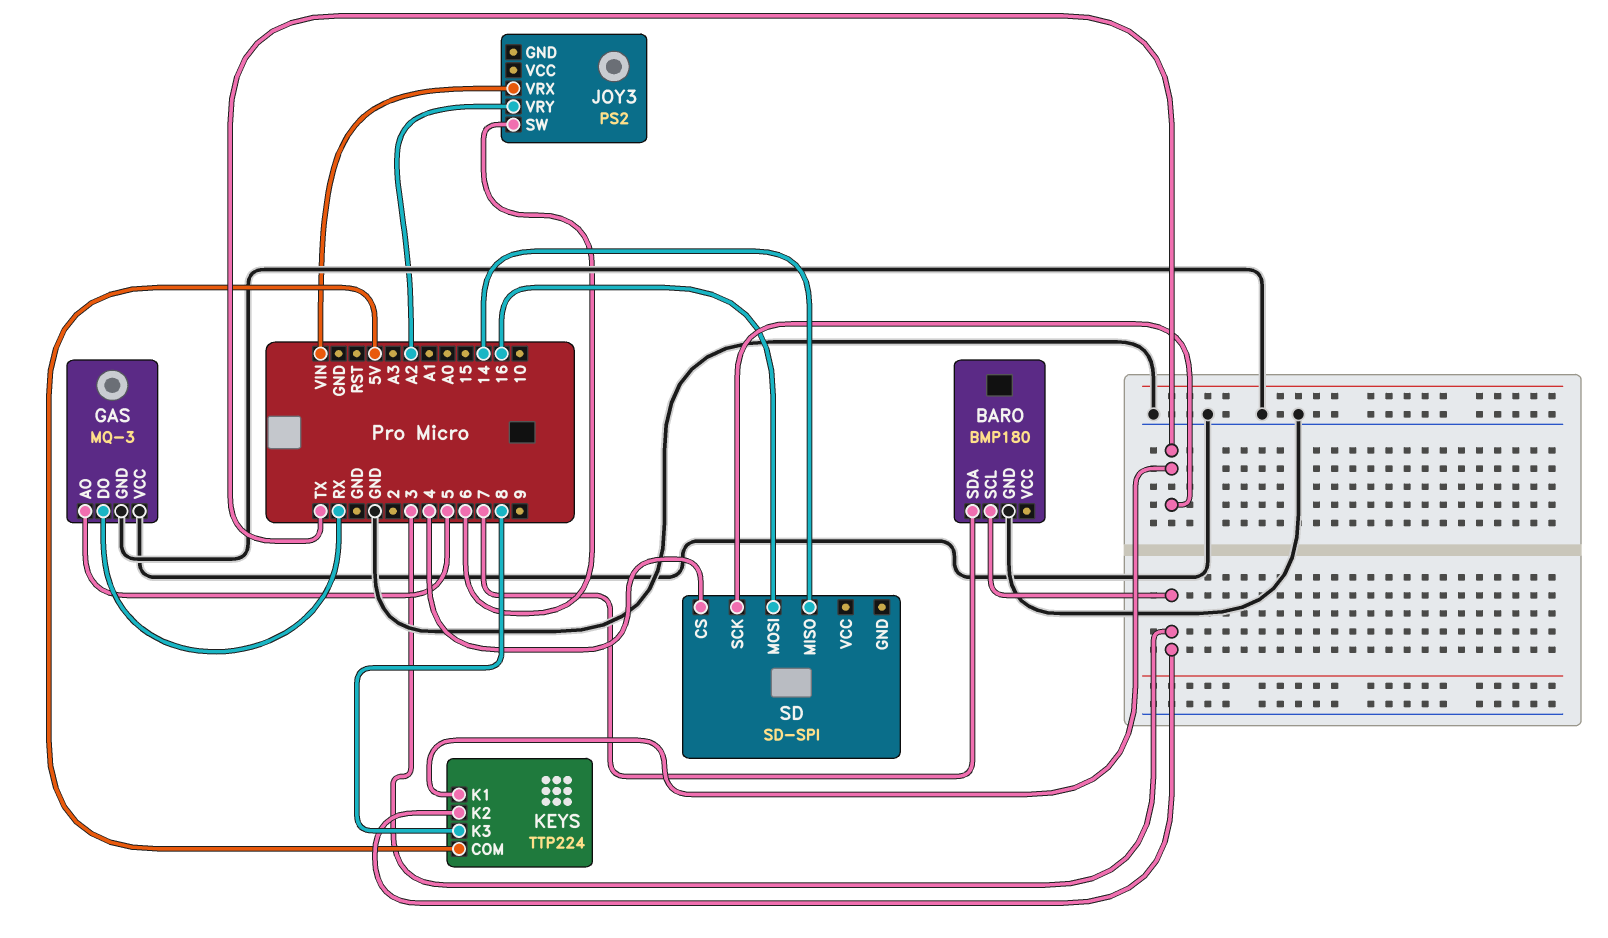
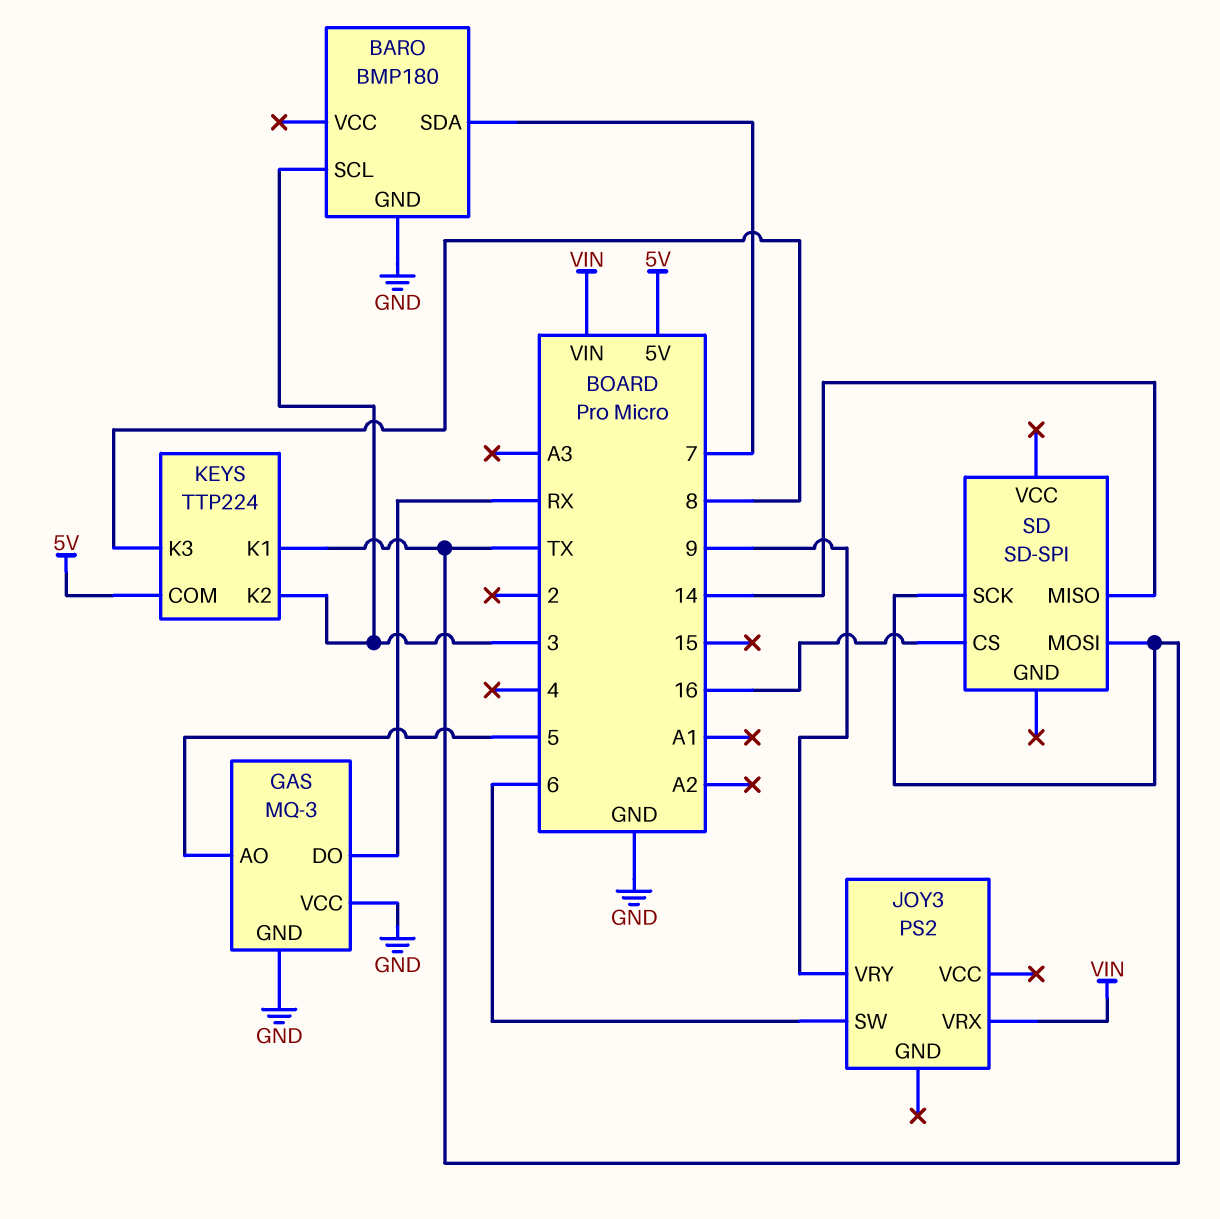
JOY3 pin VRY: A2 -> 9
SD pin CS: 4 -> 16
SD pin MOSI: 16 -> TX

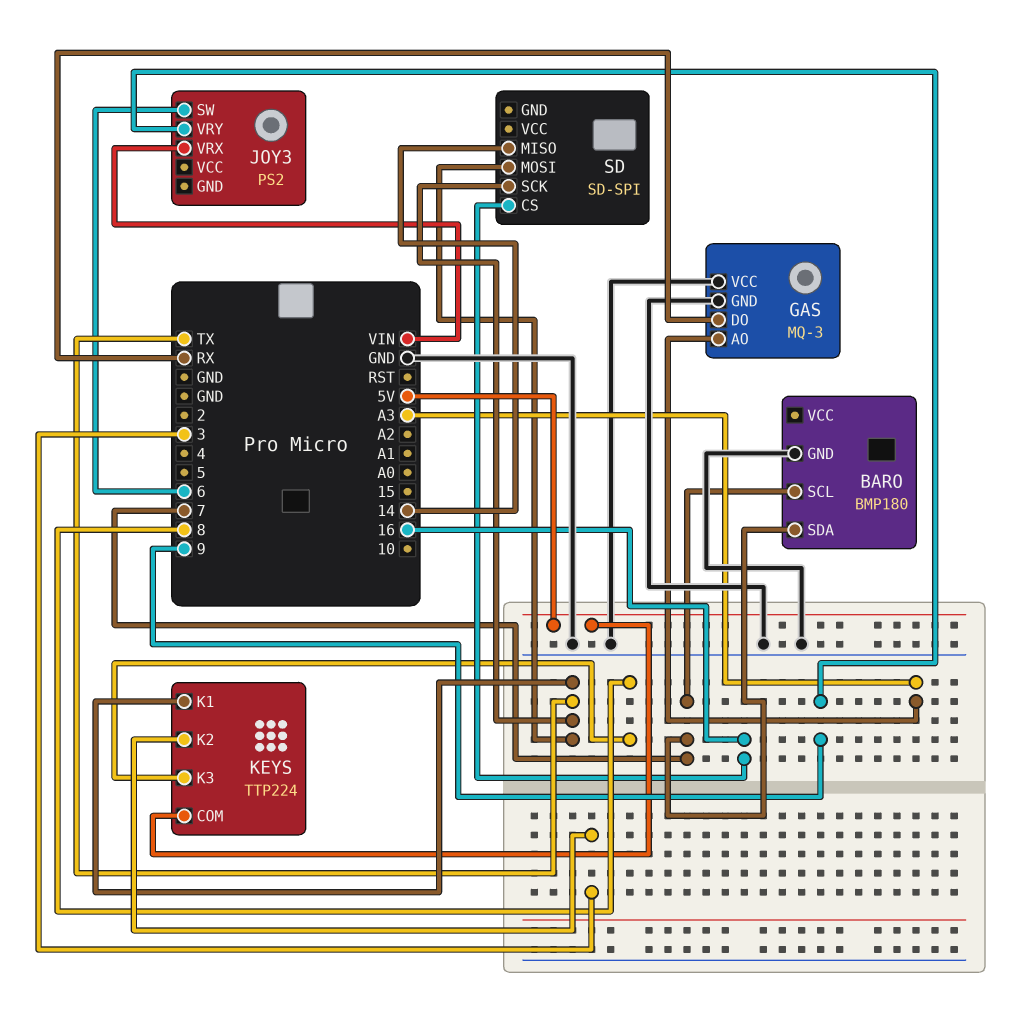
BARO pin SCL: 3 -> 7
GAS pin AO: 5 -> A3

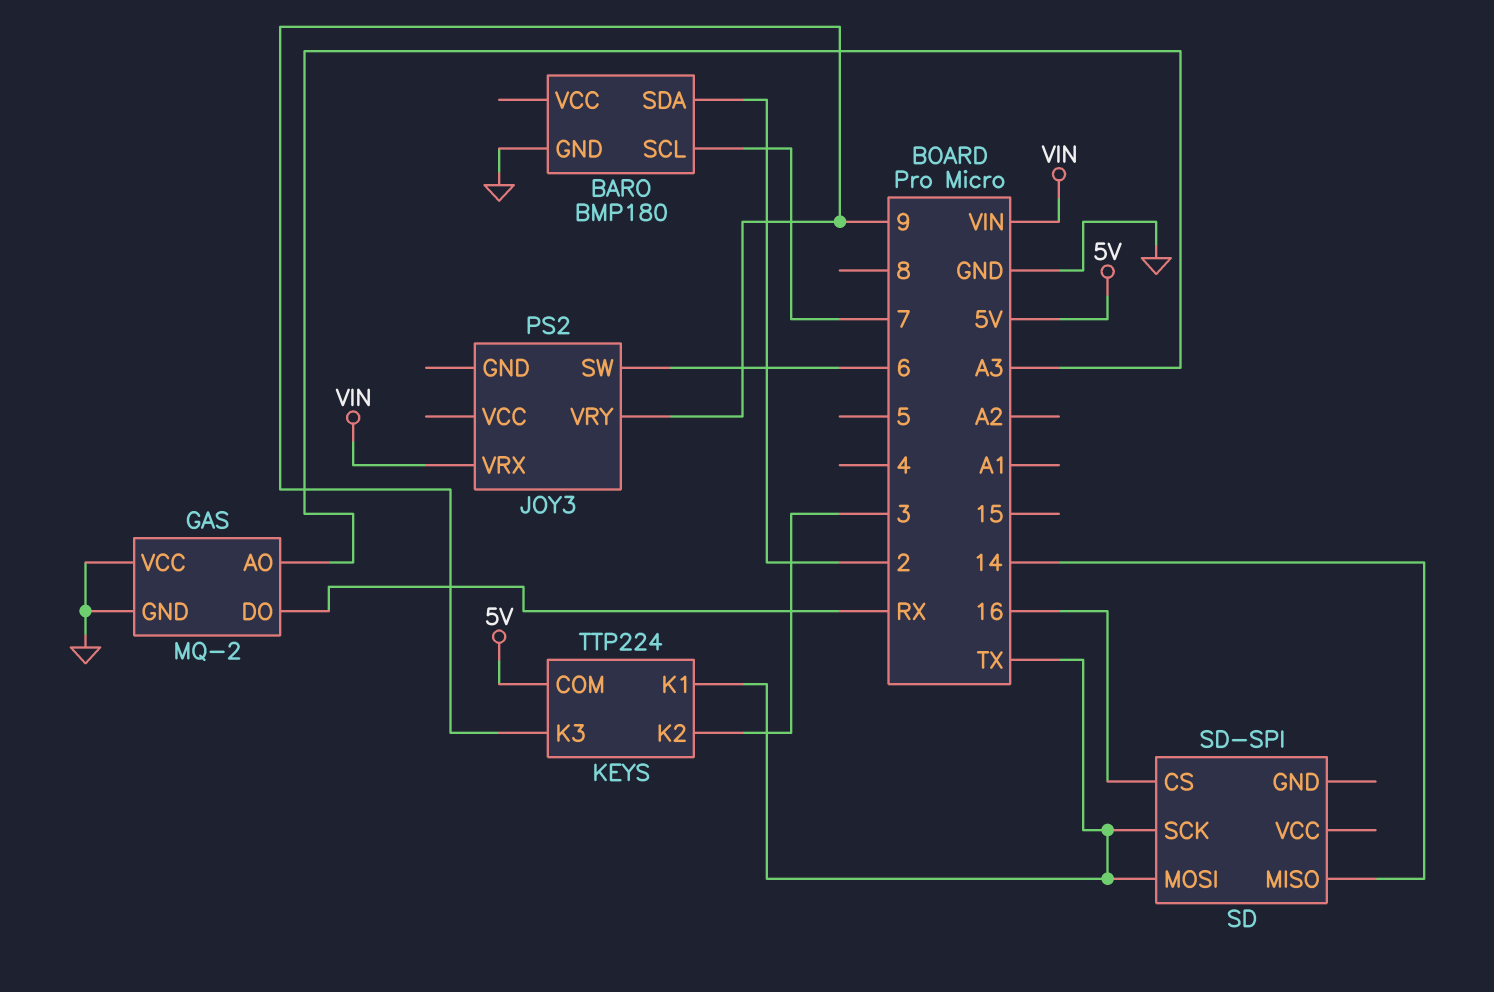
BARO pin SDA: 7 -> 2
GAS: MQ-3 -> MQ-2
KEYS pin K3: 8 -> 9

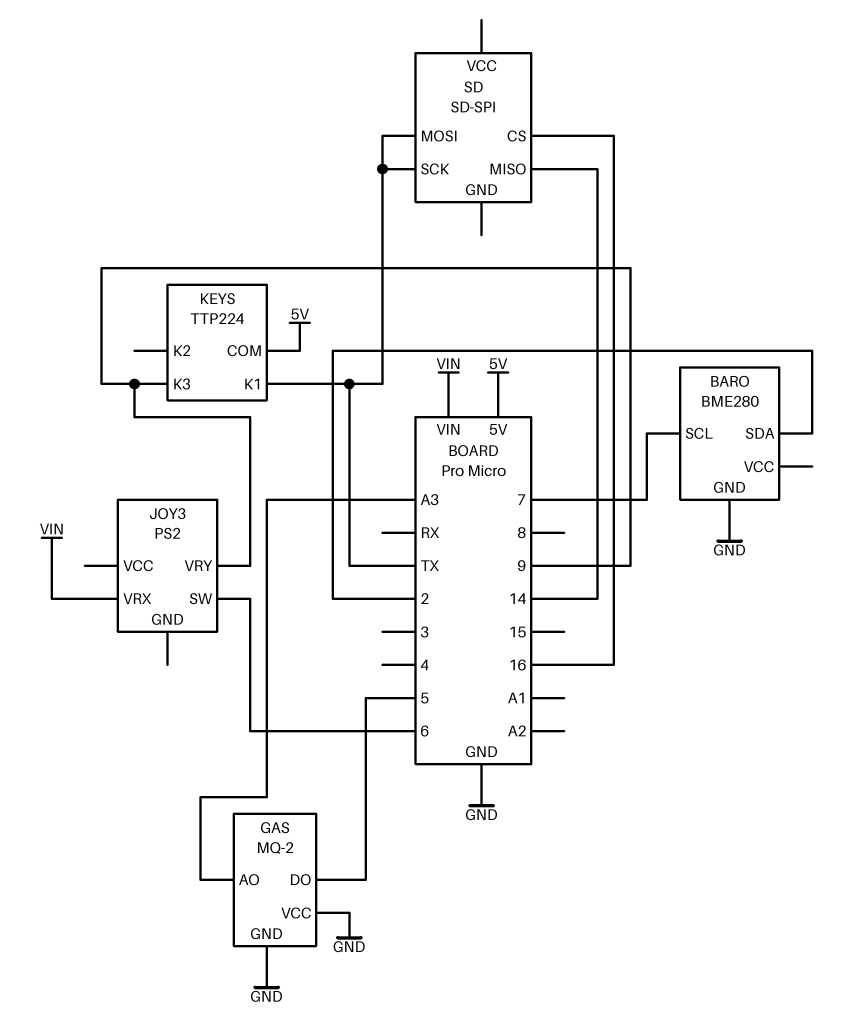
BARO: BMP180 -> BME280
GAS pin DO: RX -> 5
KEYS pin K2: 3 -> none

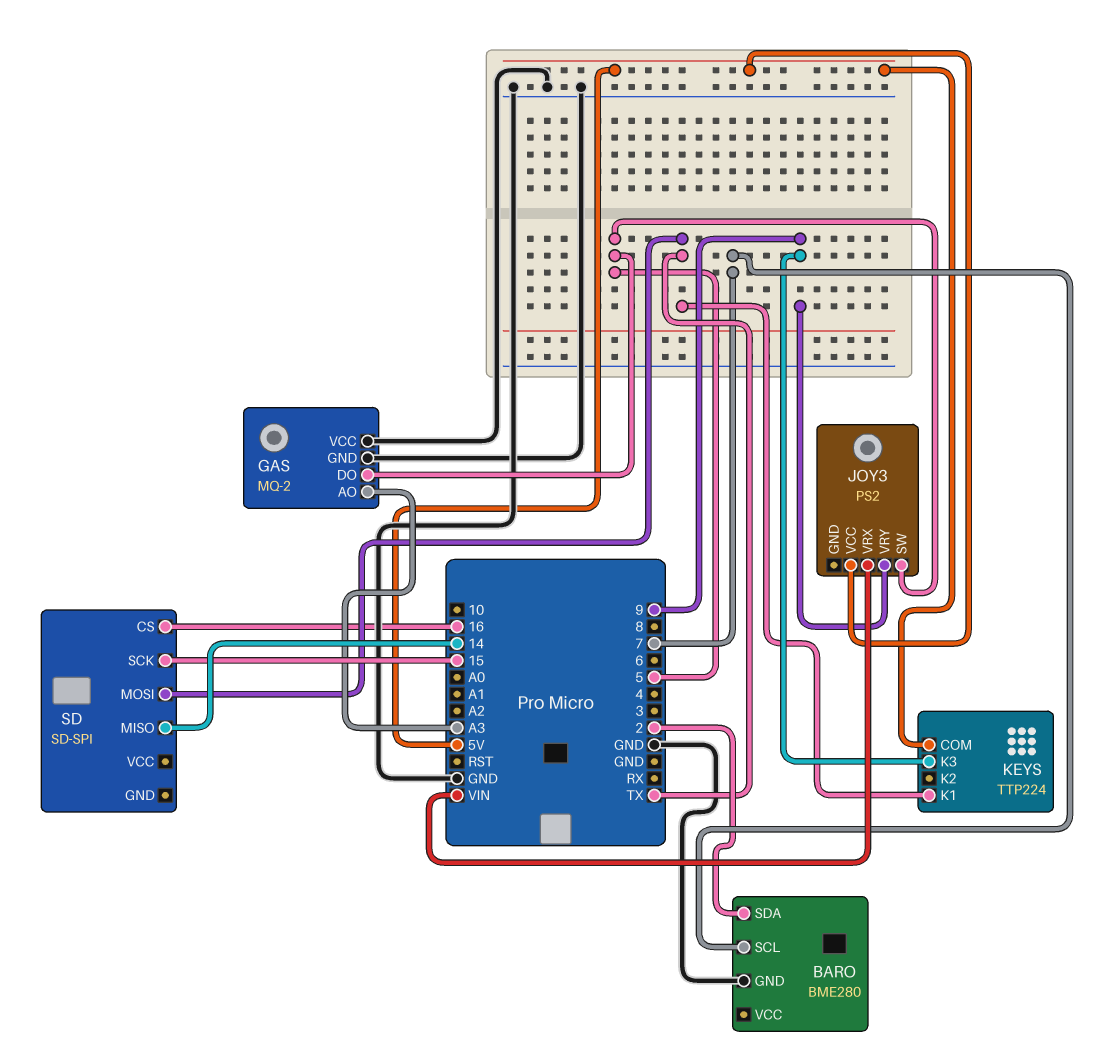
JOY3 pin SW: 6 -> 5
JOY3 pin VCC: none -> 5V
SD pin SCK: TX -> 15

